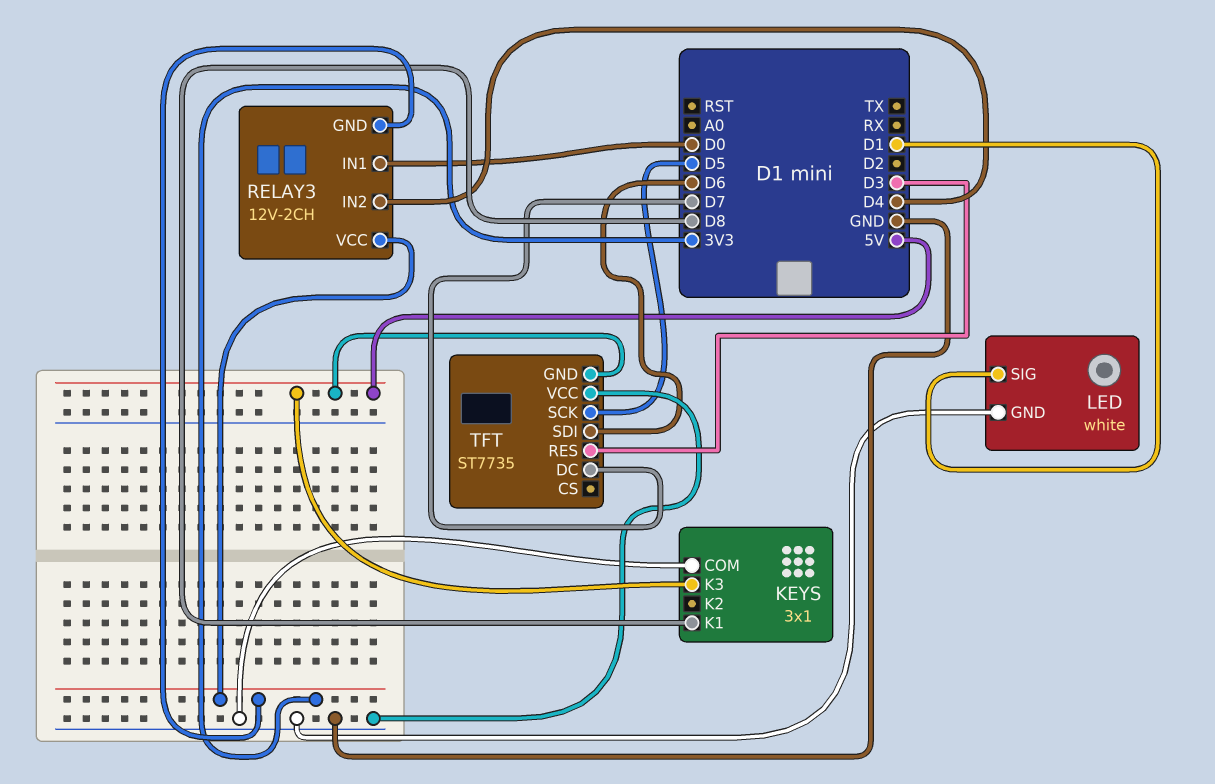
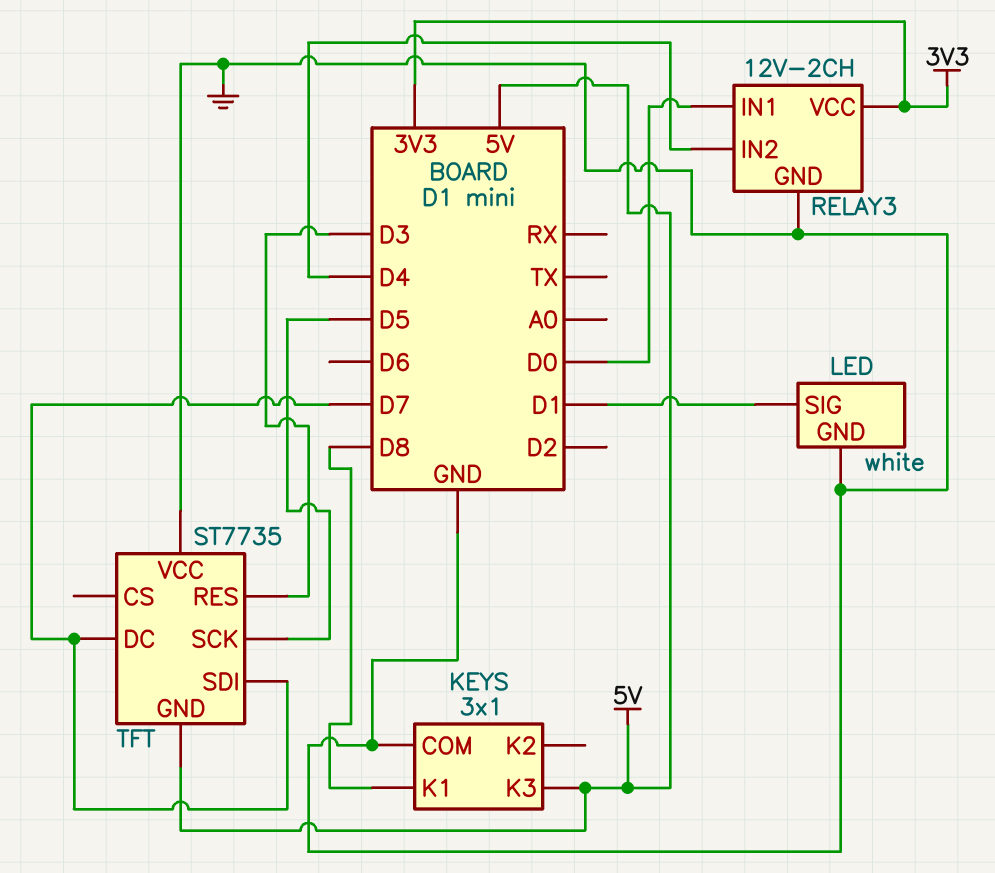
RELAY3 pin GND: 3V3 -> GND
TFT pin SDI: D6 -> D7

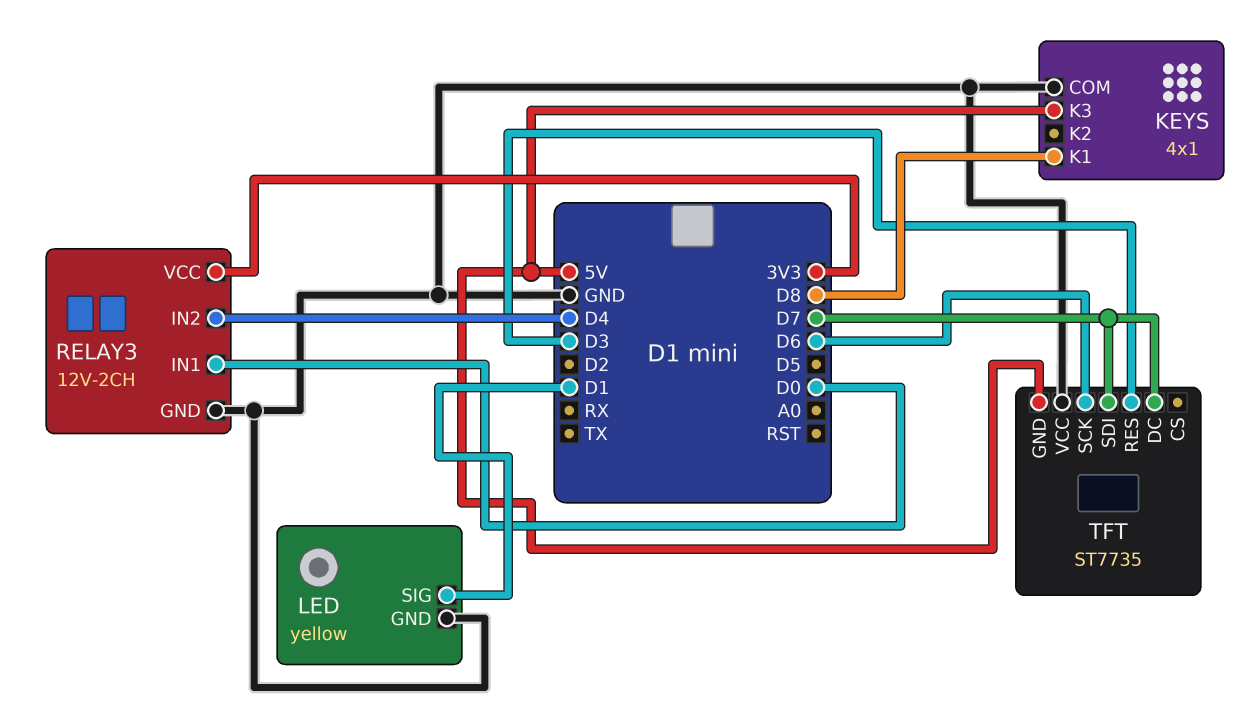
KEYS: 3x1 -> 4x1
LED: white -> yellow
TFT pin SCK: D5 -> D6

